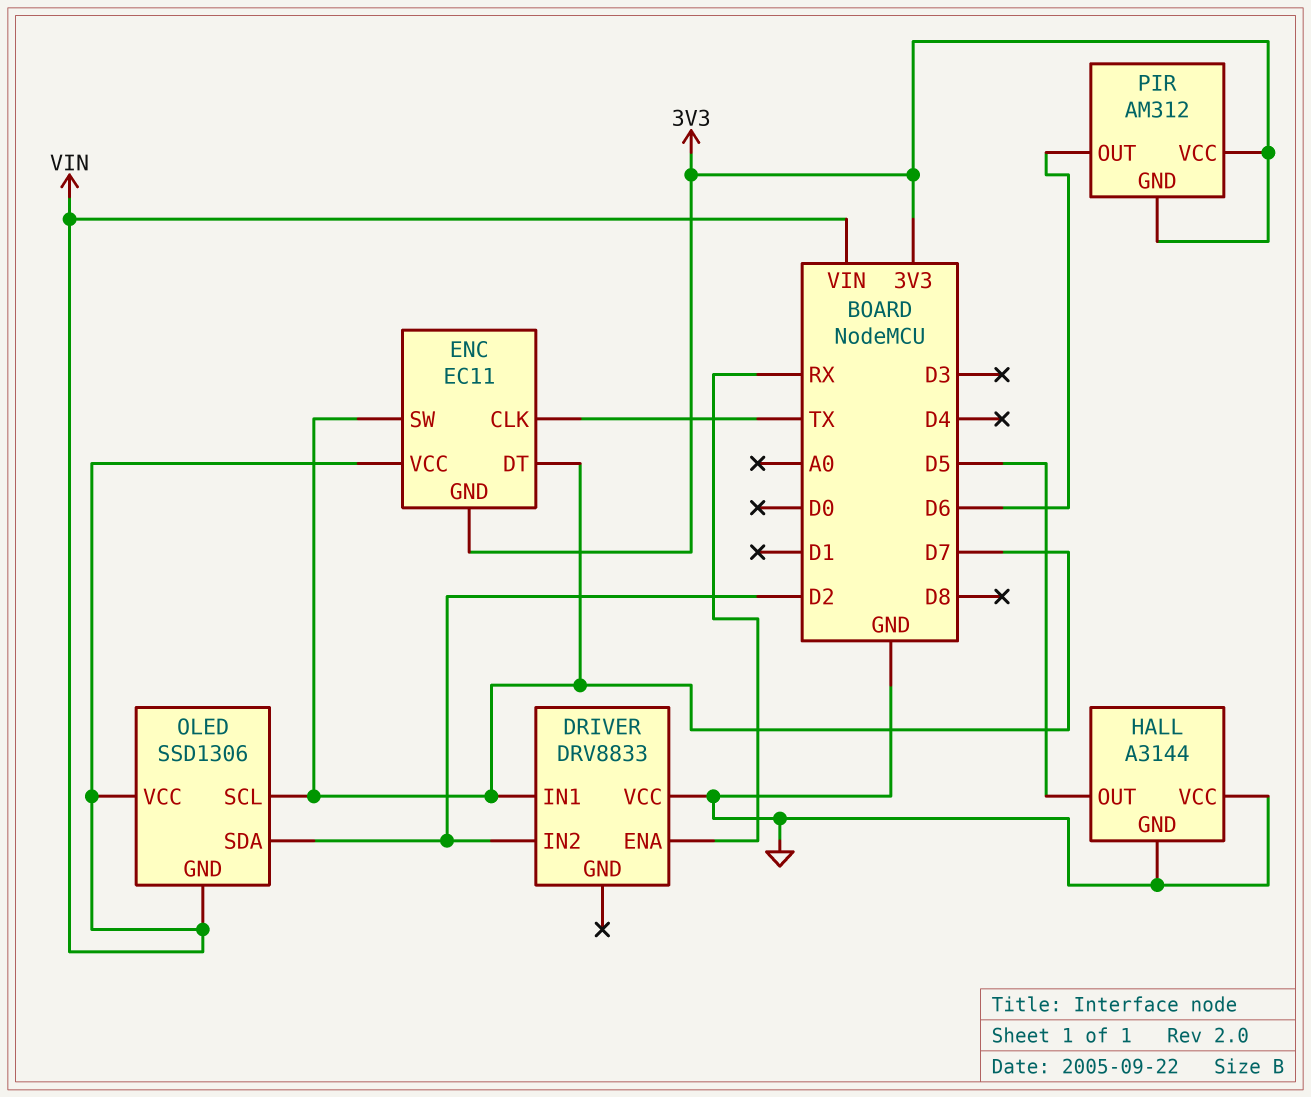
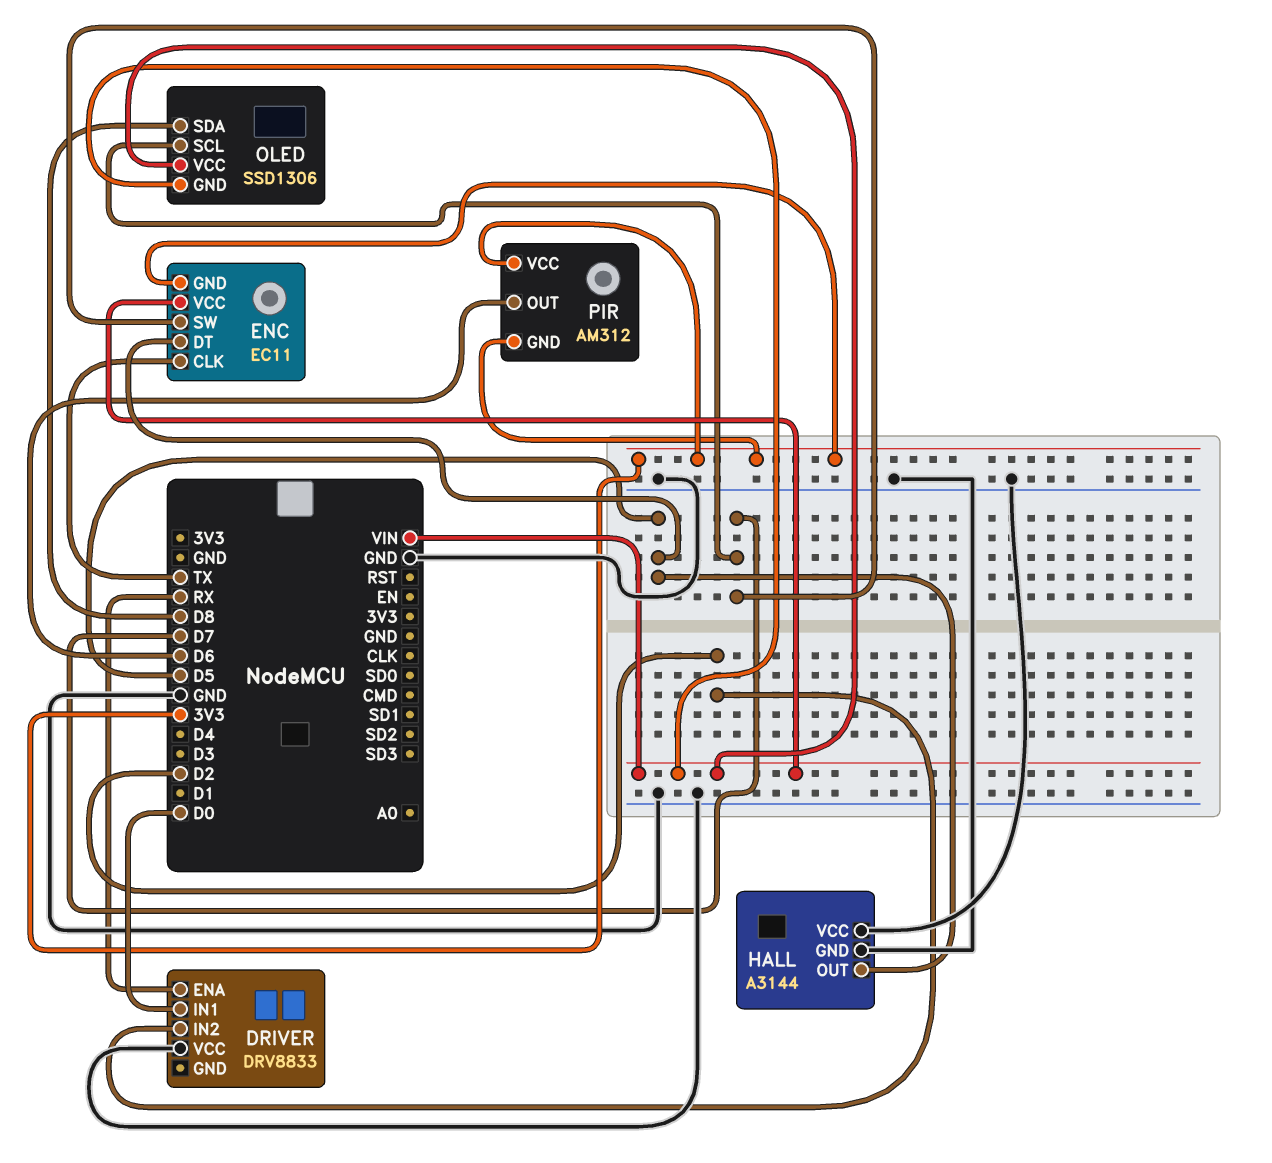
DRIVER pin IN1: D7 -> D0
ENC pin DT: D7 -> D5
OLED pin SDA: D2 -> D8

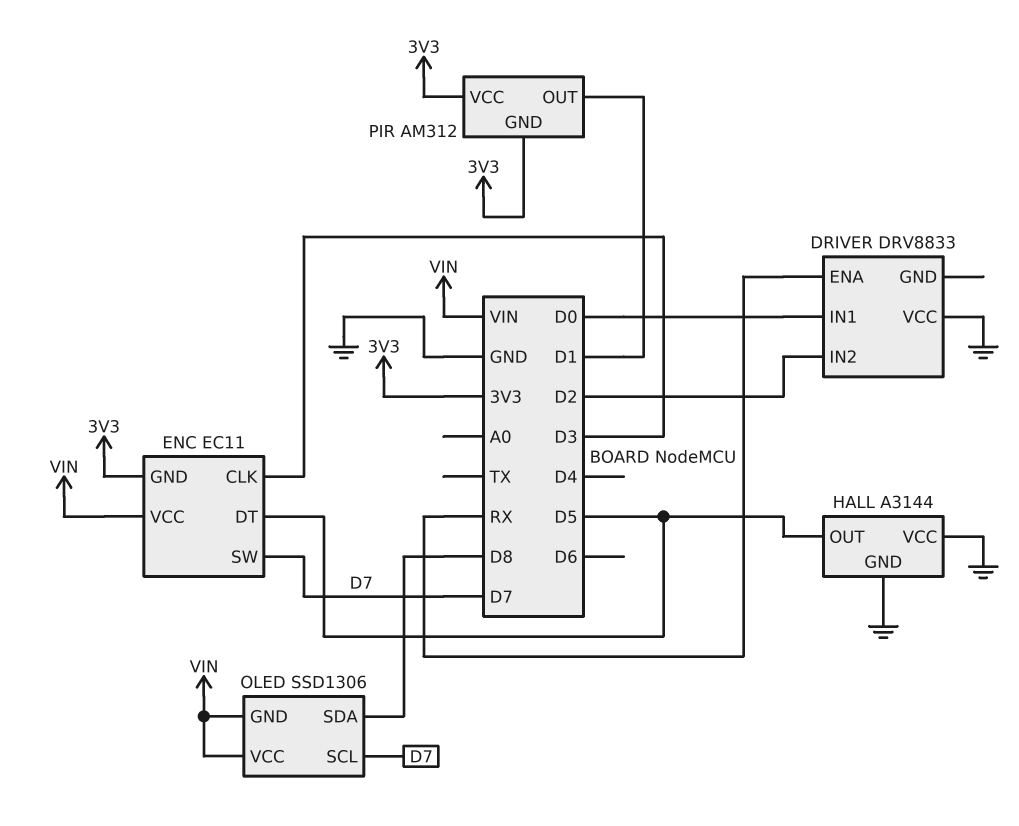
ENC pin CLK: TX -> D3
PIR pin OUT: D6 -> D1

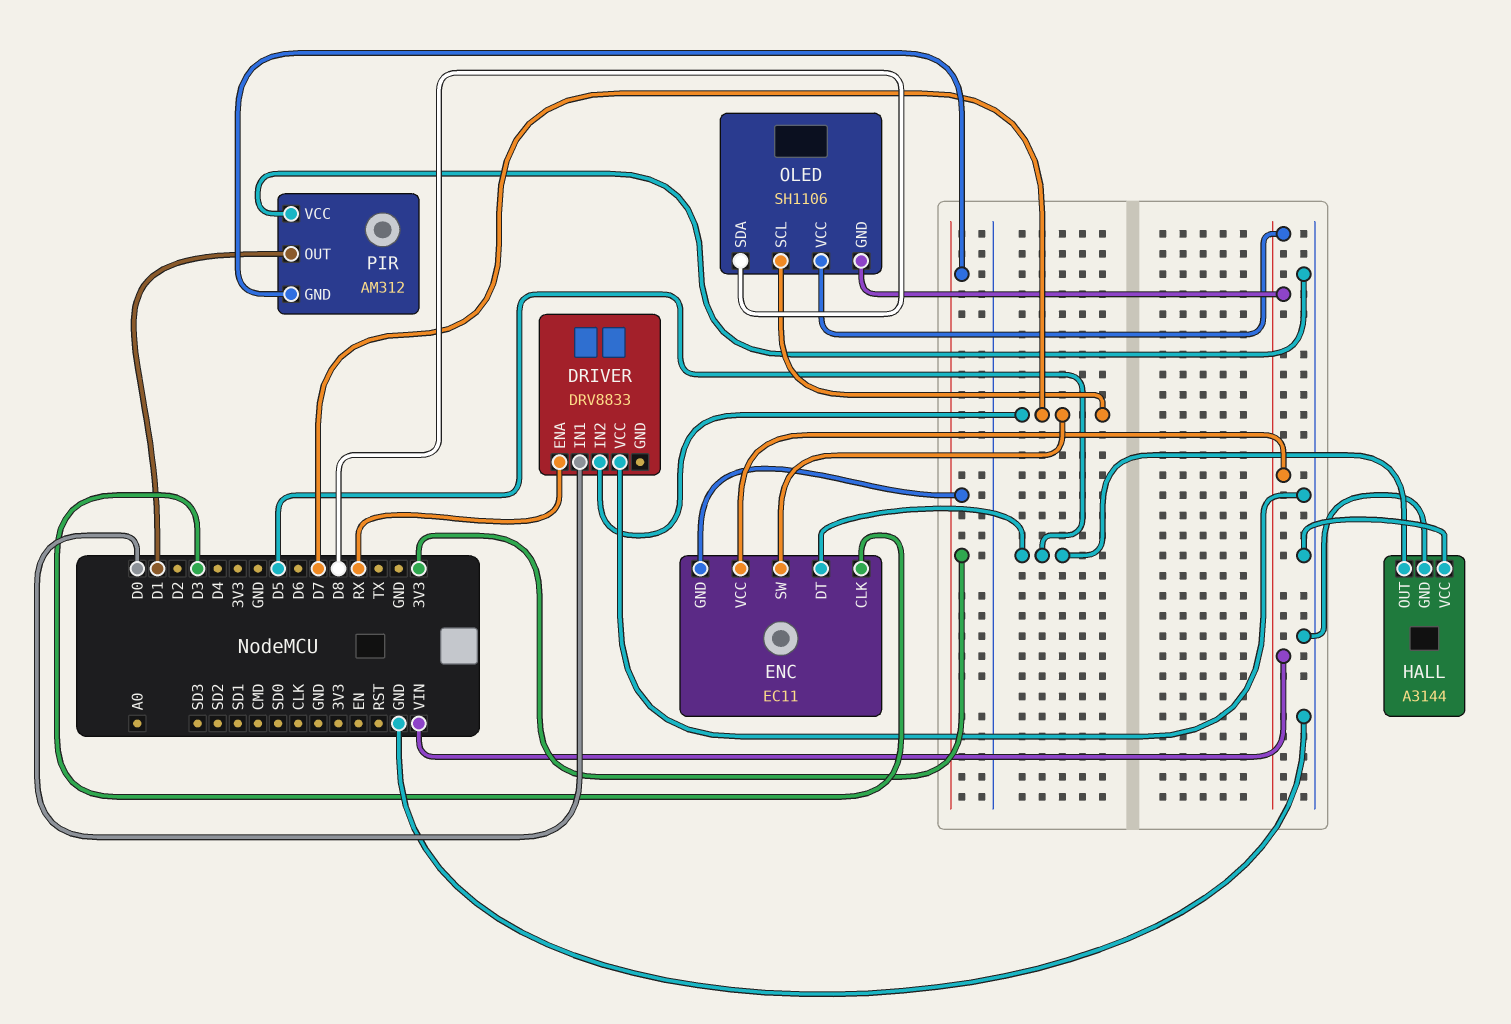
DRIVER pin IN2: D2 -> D7
OLED: SSD1306 -> SH1106
PIR pin VCC: 3V3 -> GND

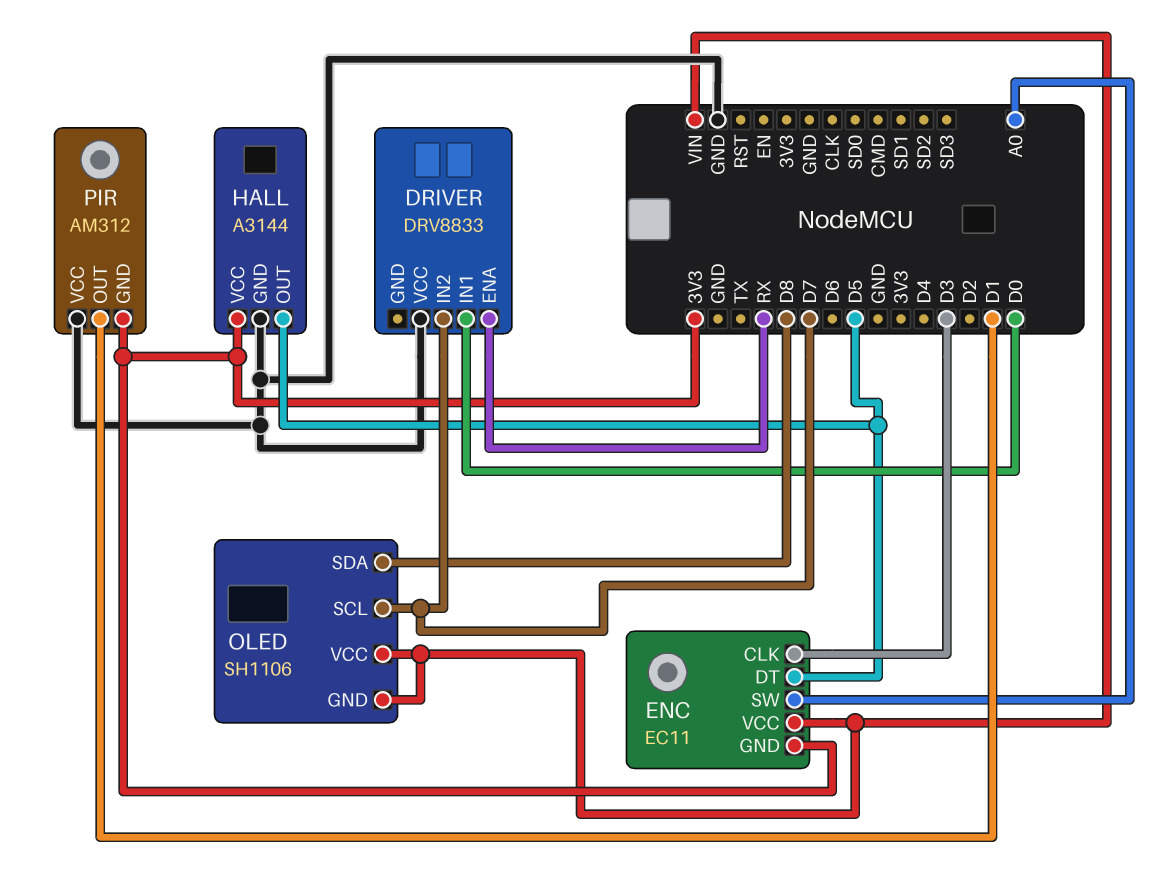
ENC pin SW: D7 -> A0
HALL pin VCC: GND -> 3V3

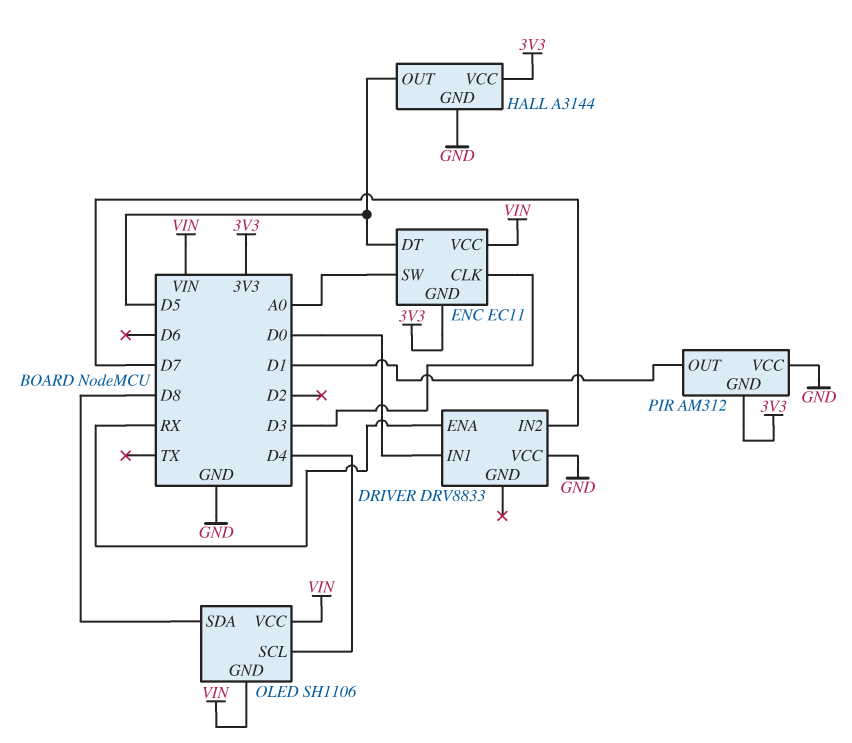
OLED pin SCL: D7 -> D4

